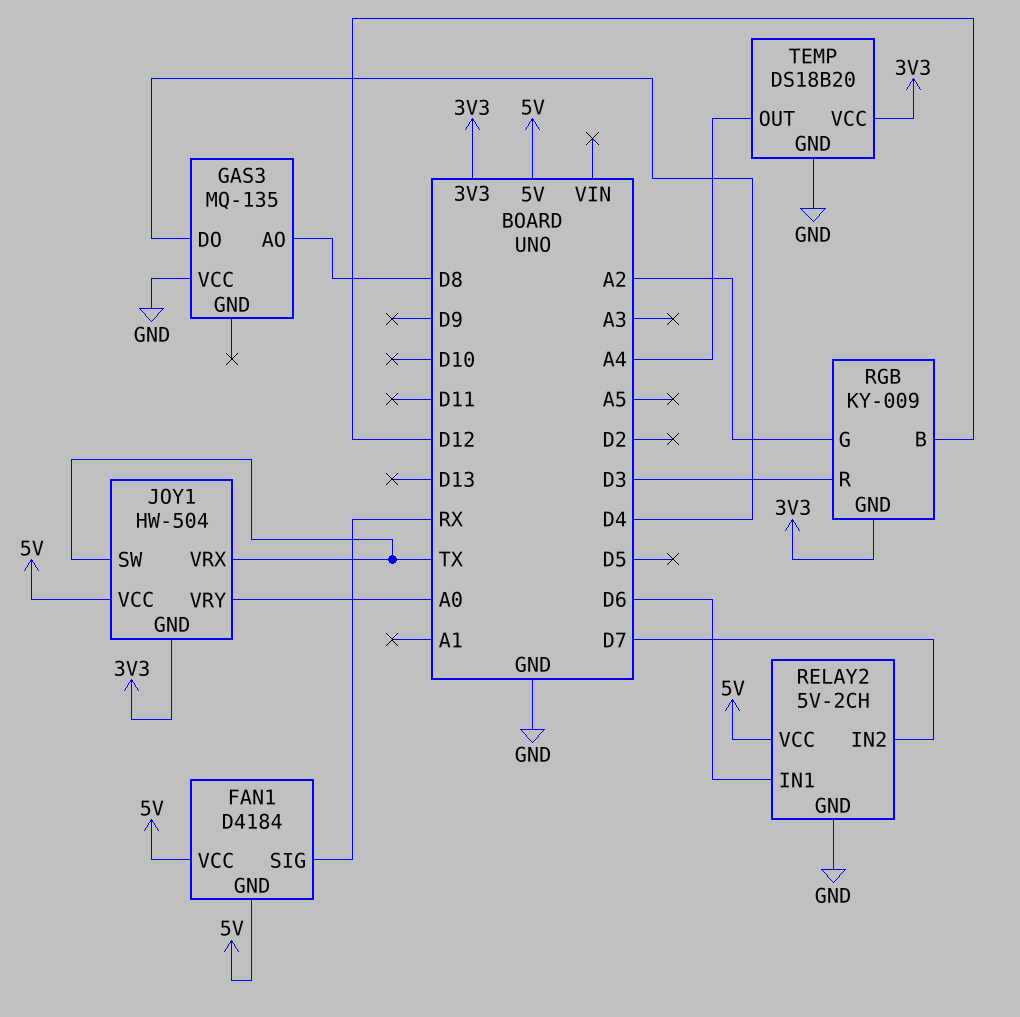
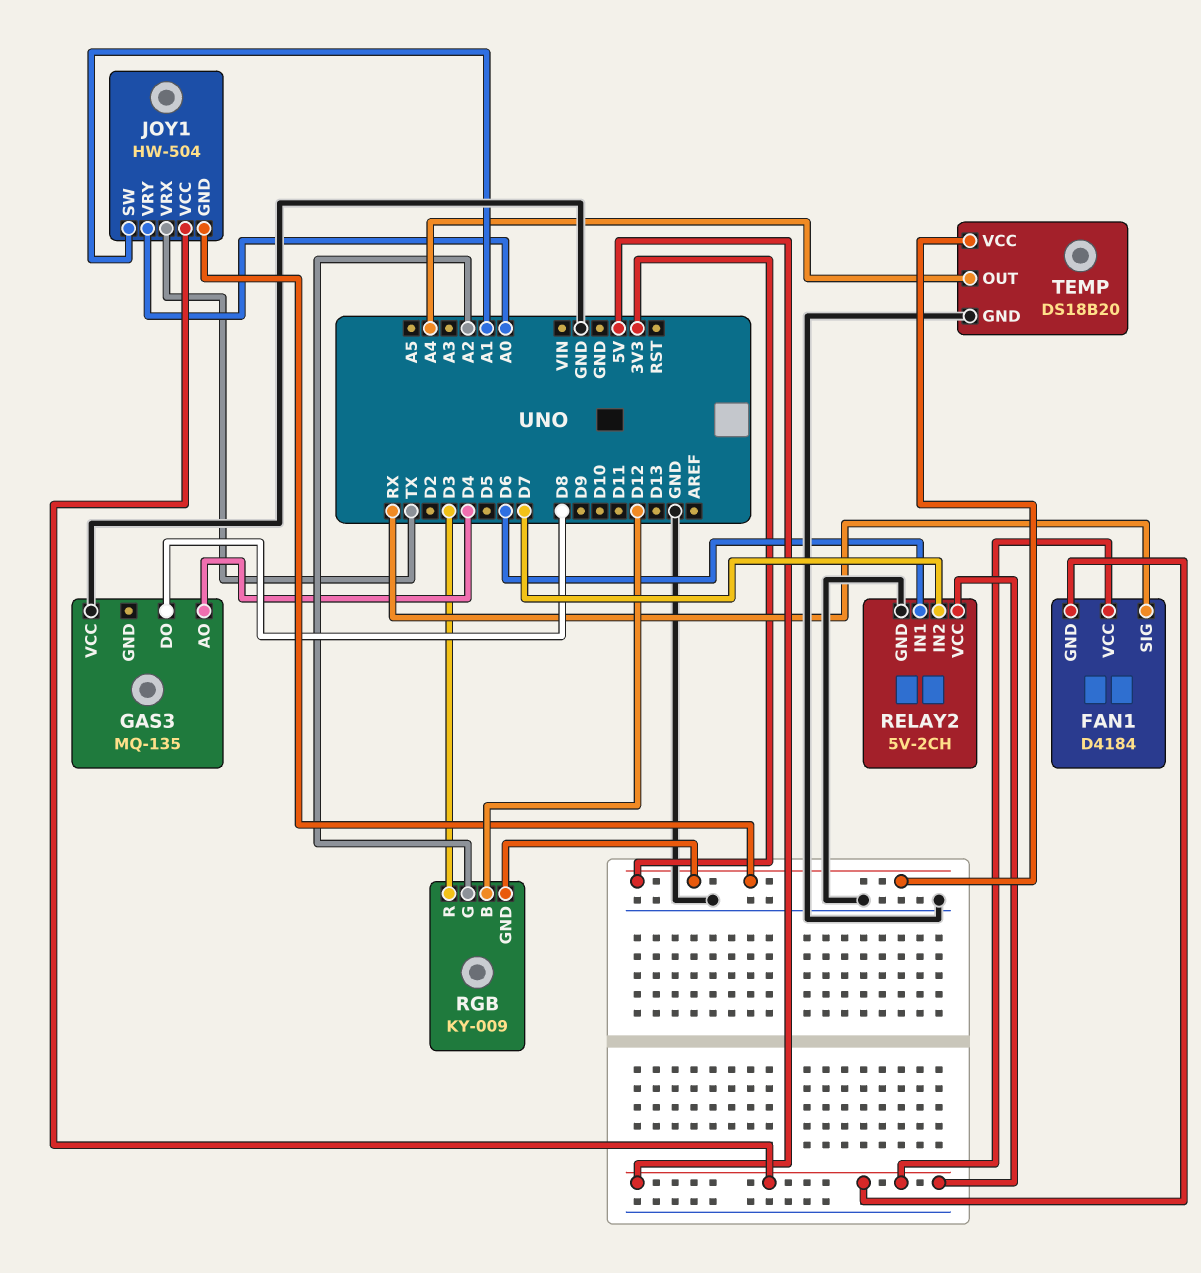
GAS3 pin AO: D8 -> D4
GAS3 pin DO: D4 -> D8
JOY1 pin SW: TX -> A1

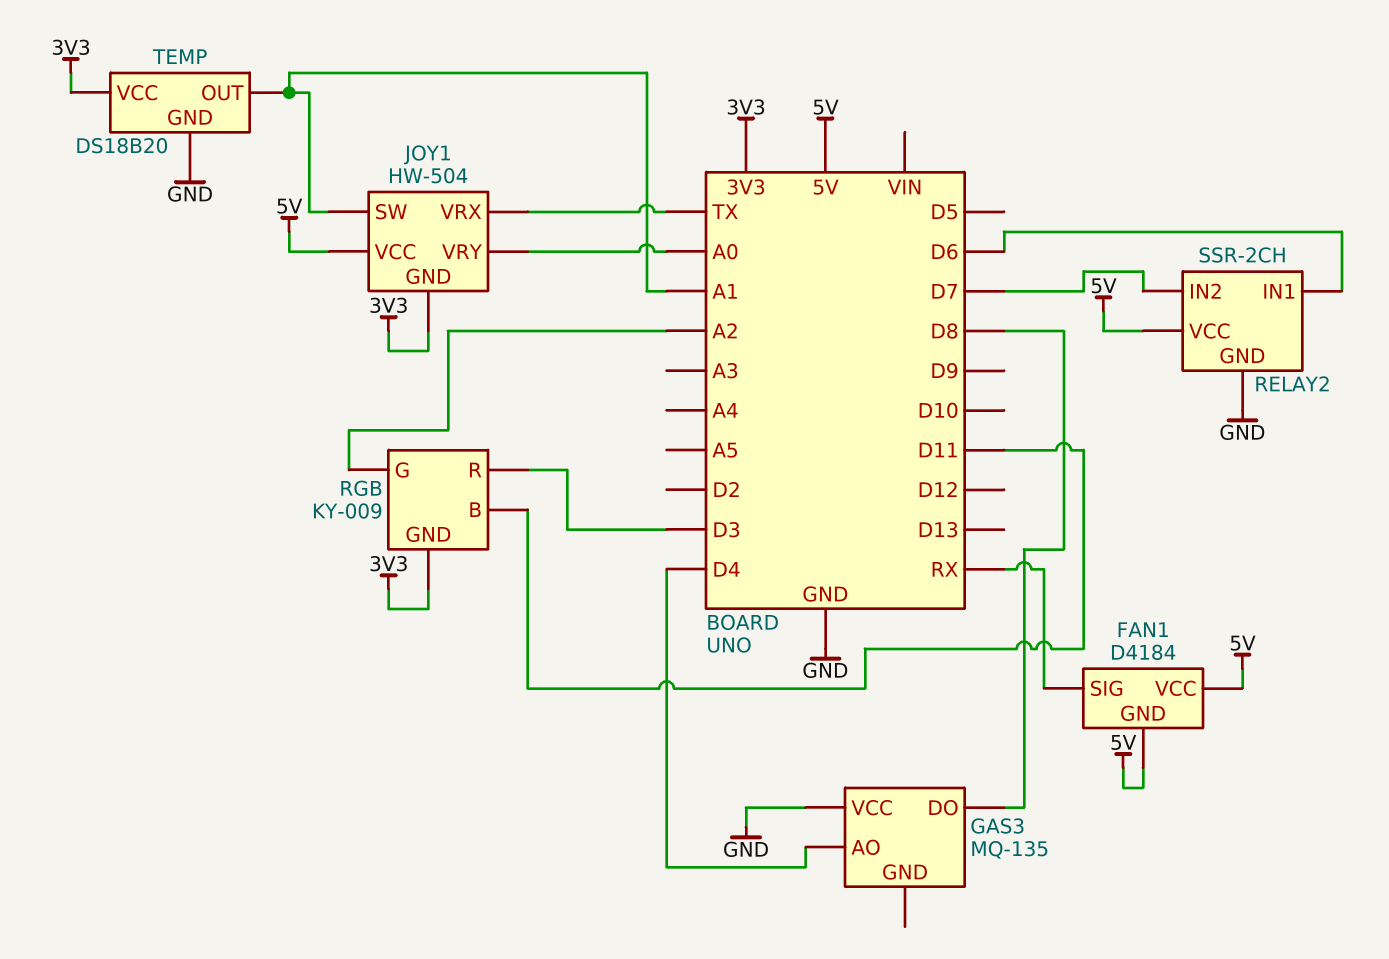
RELAY2: 5V-2CH -> SSR-2CH
RGB pin B: D12 -> D11
TEMP pin OUT: A4 -> A1

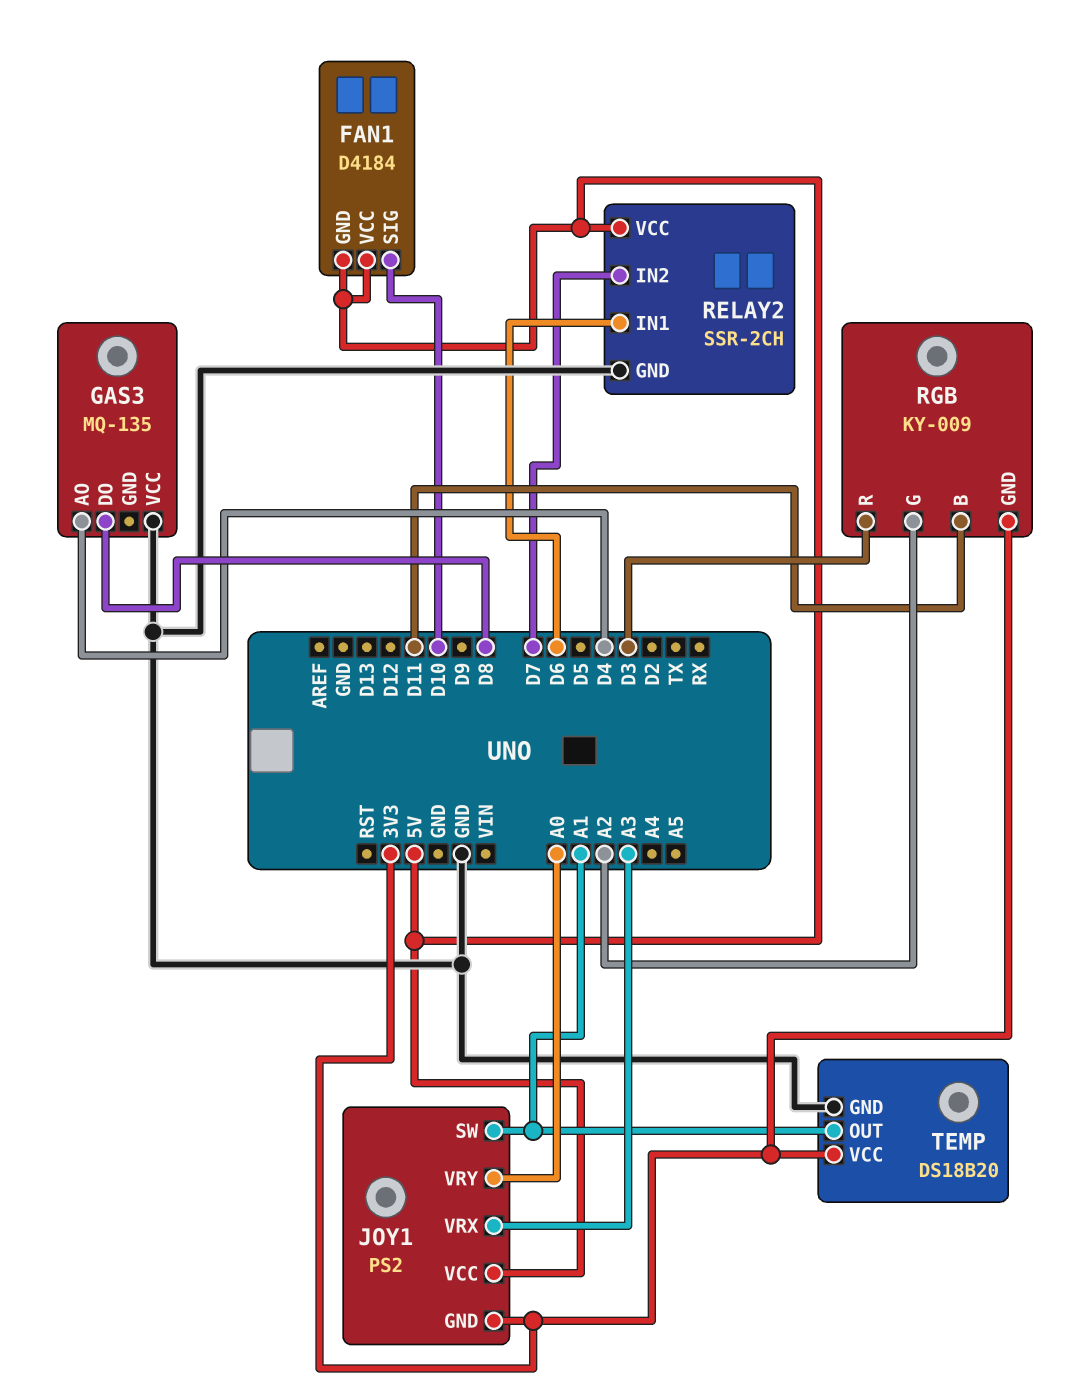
FAN1 pin SIG: RX -> D10
JOY1: HW-504 -> PS2
JOY1 pin VRX: TX -> A3

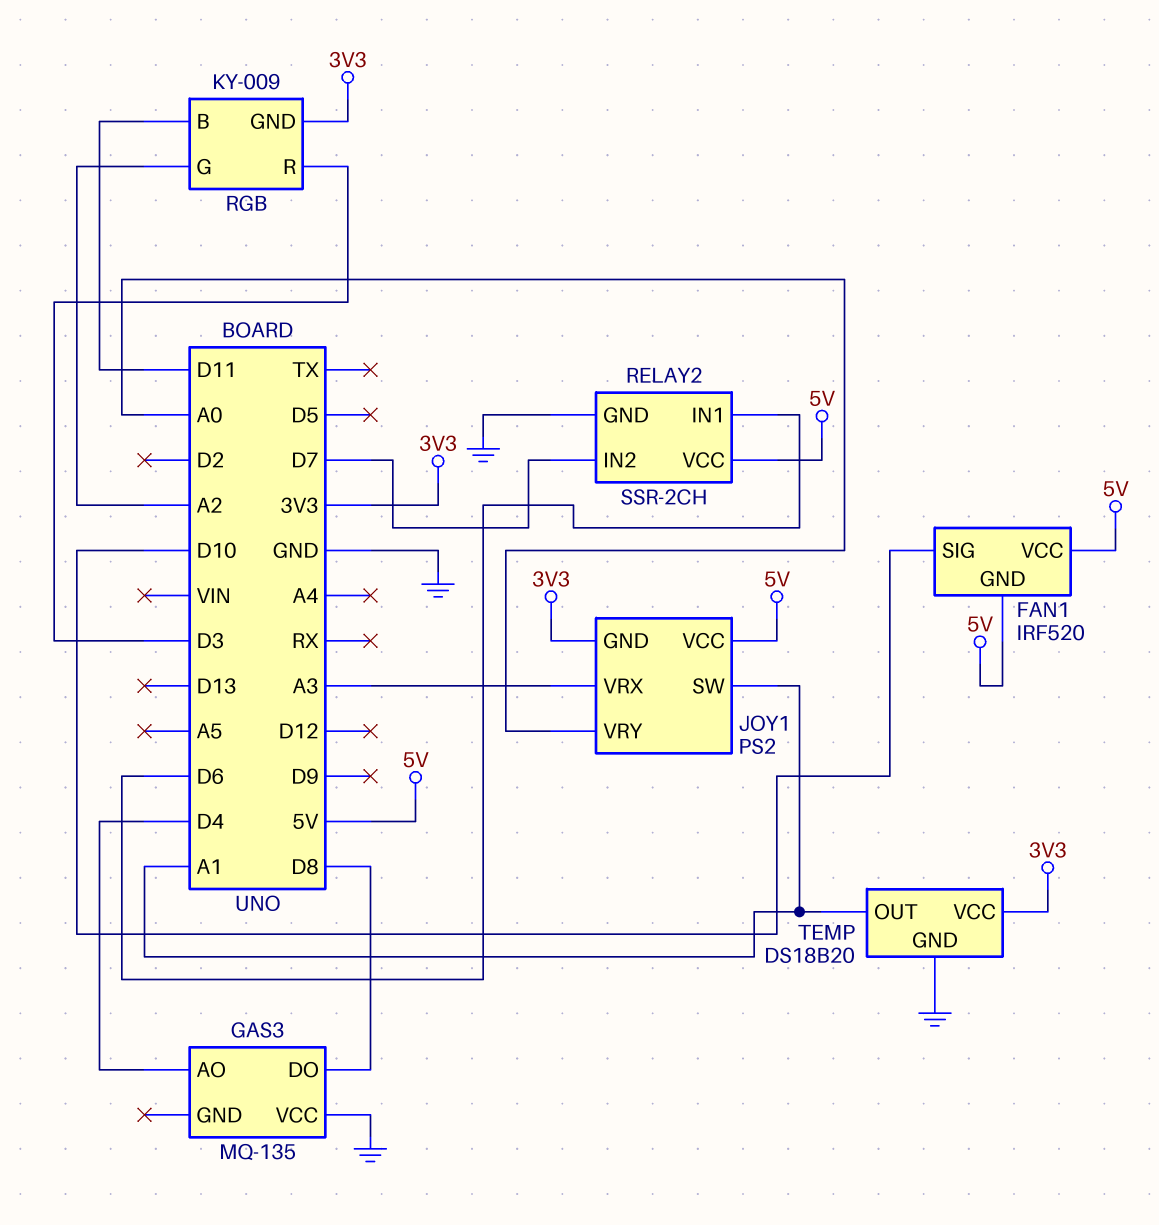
FAN1: D4184 -> IRF520

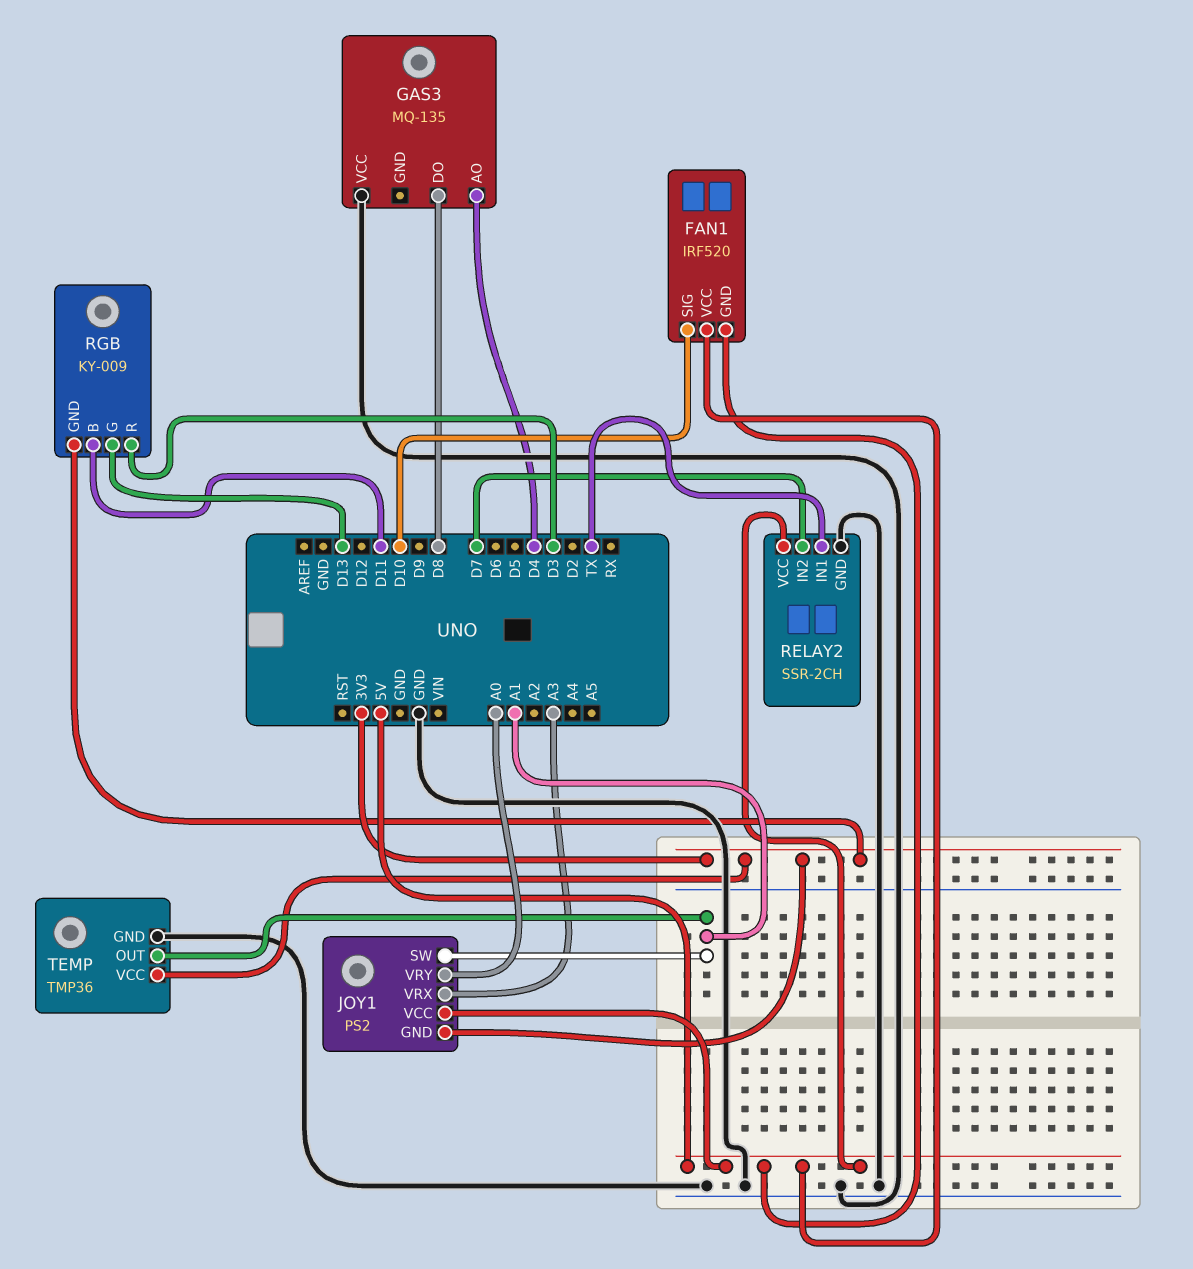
RELAY2 pin IN1: D6 -> TX
RGB pin G: A2 -> D13
TEMP: DS18B20 -> TMP36

